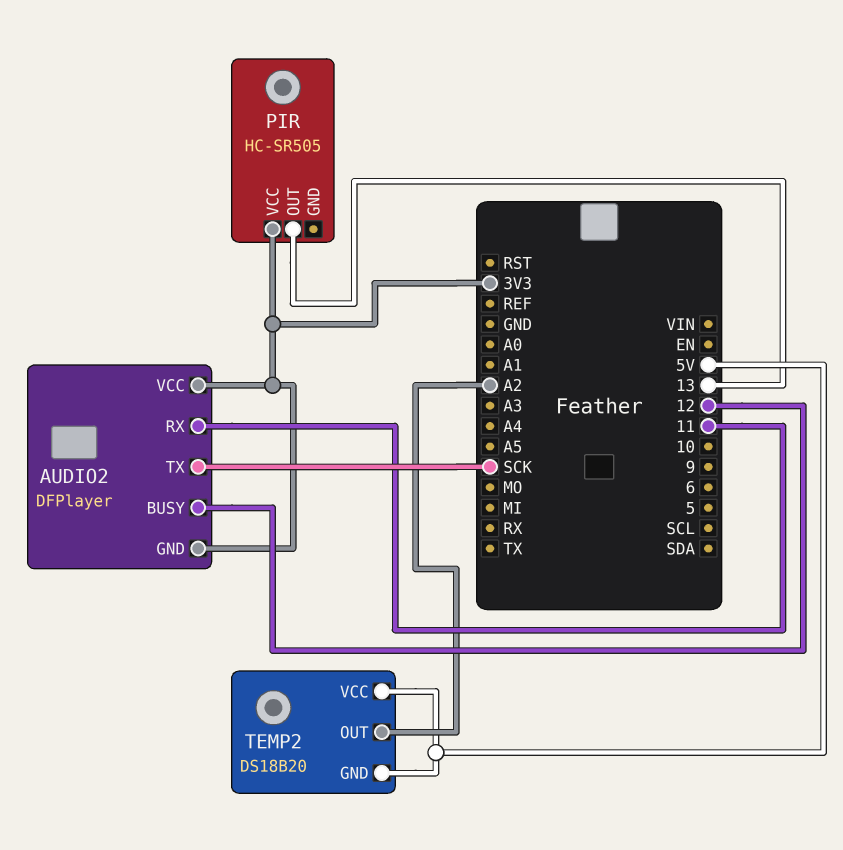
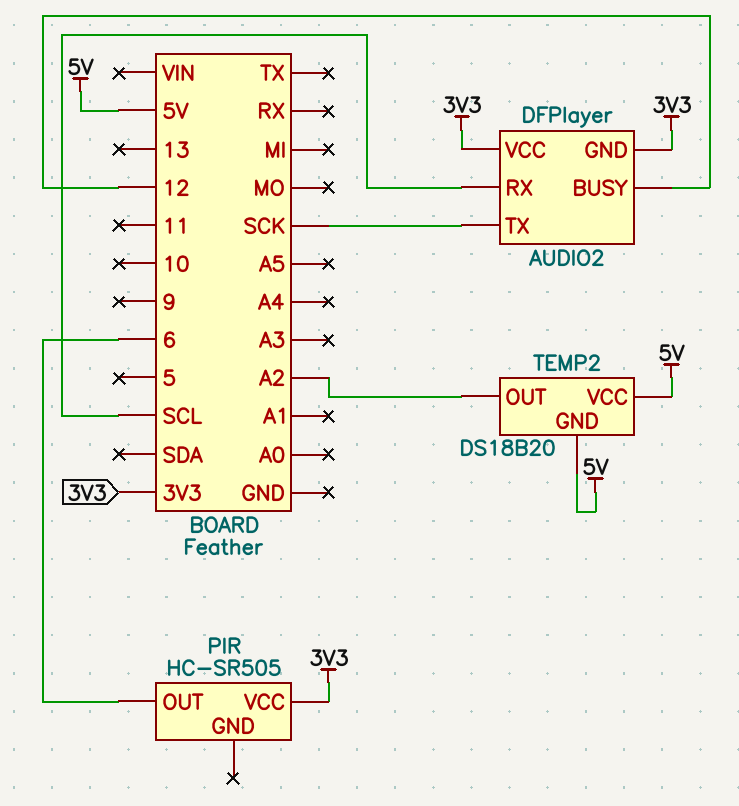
AUDIO2 pin RX: 11 -> SCL
PIR pin OUT: 13 -> 6

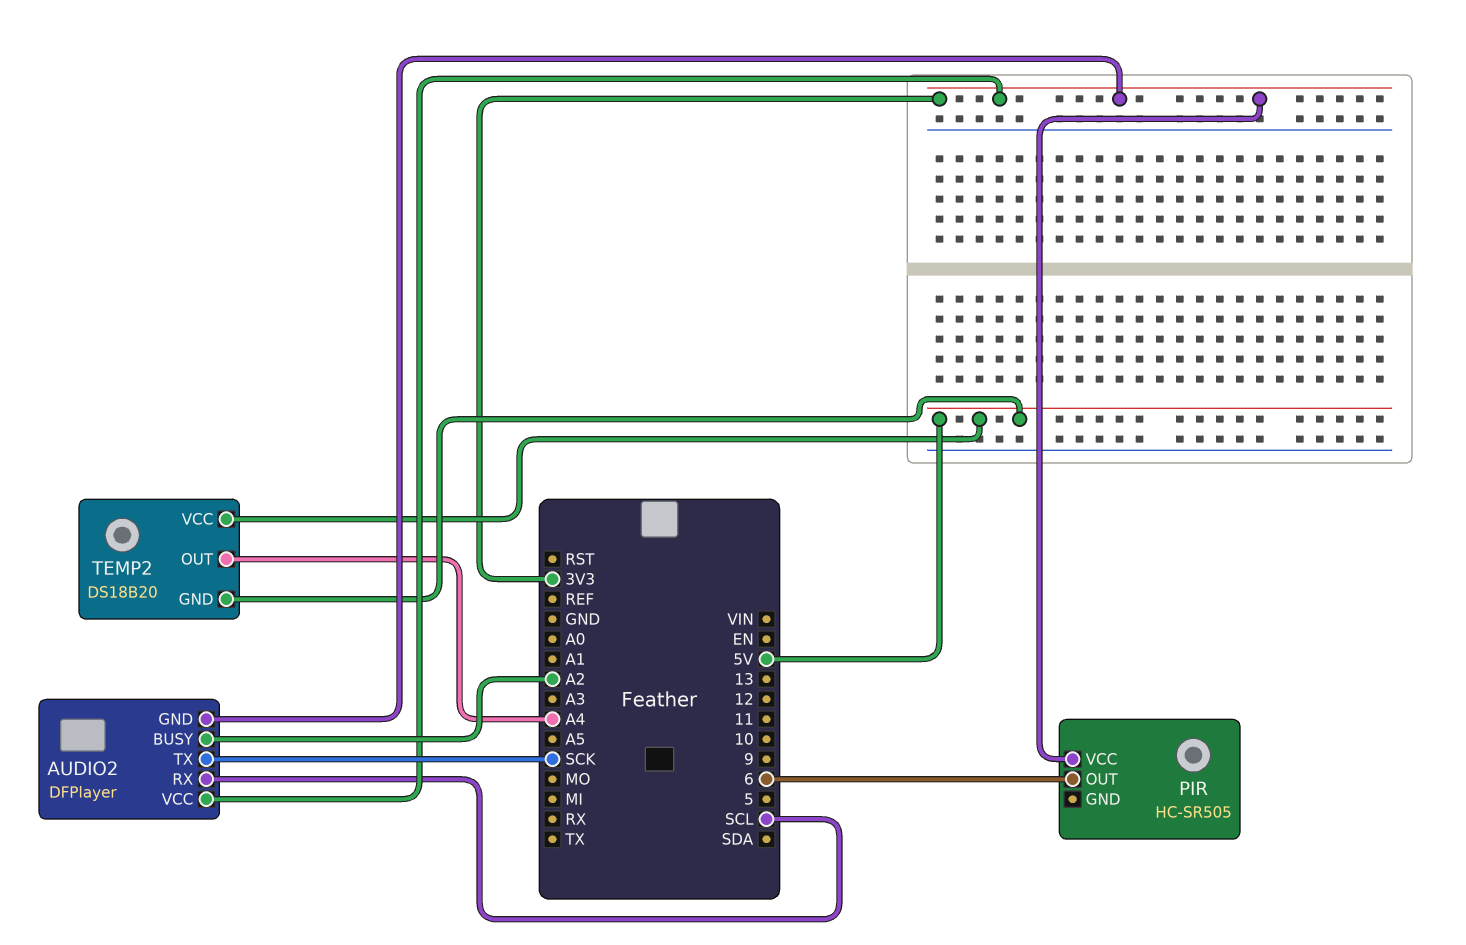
AUDIO2 pin BUSY: 12 -> A2
TEMP2 pin OUT: A2 -> A4

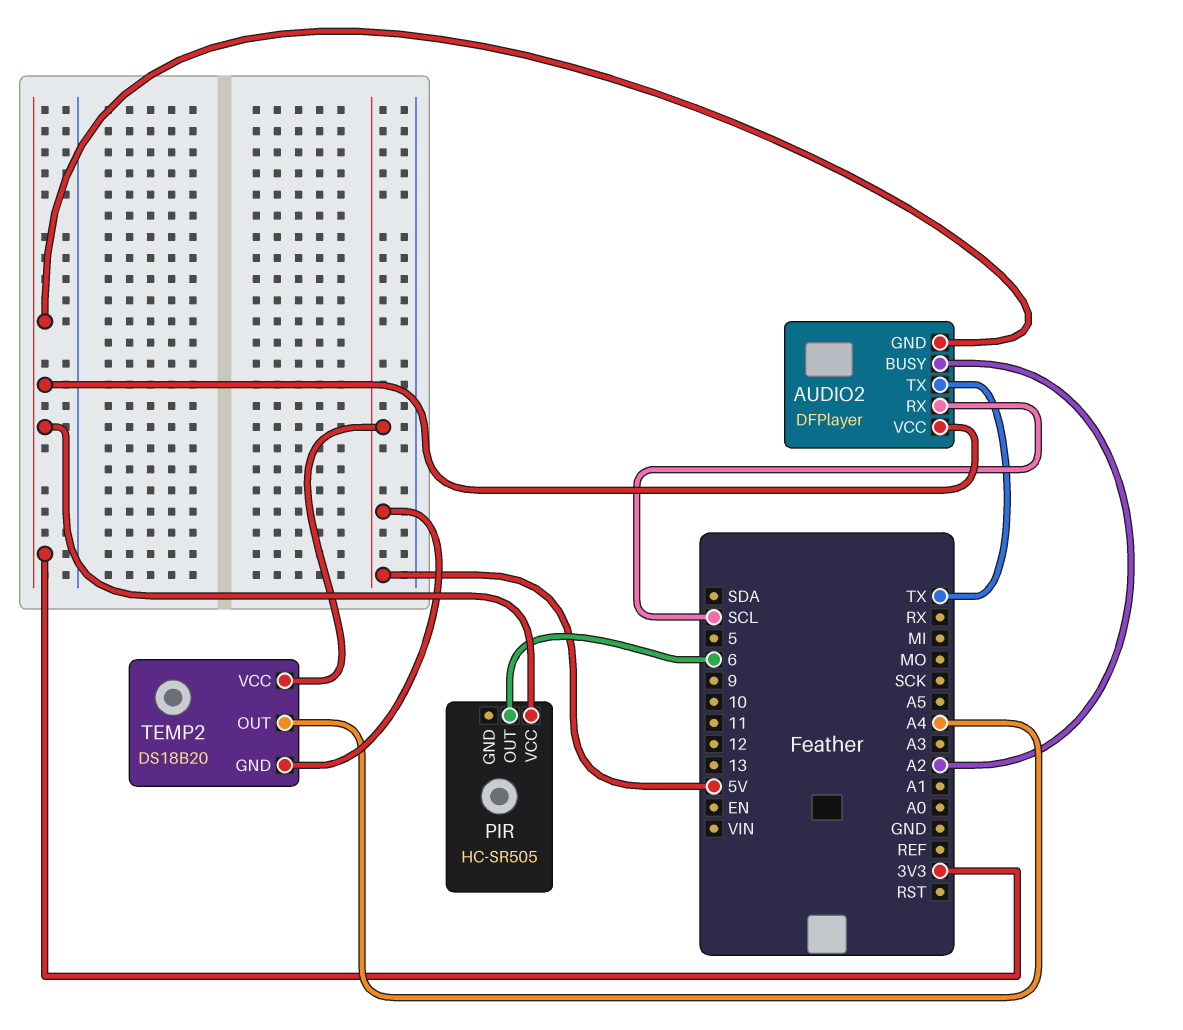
AUDIO2 pin TX: SCK -> TX

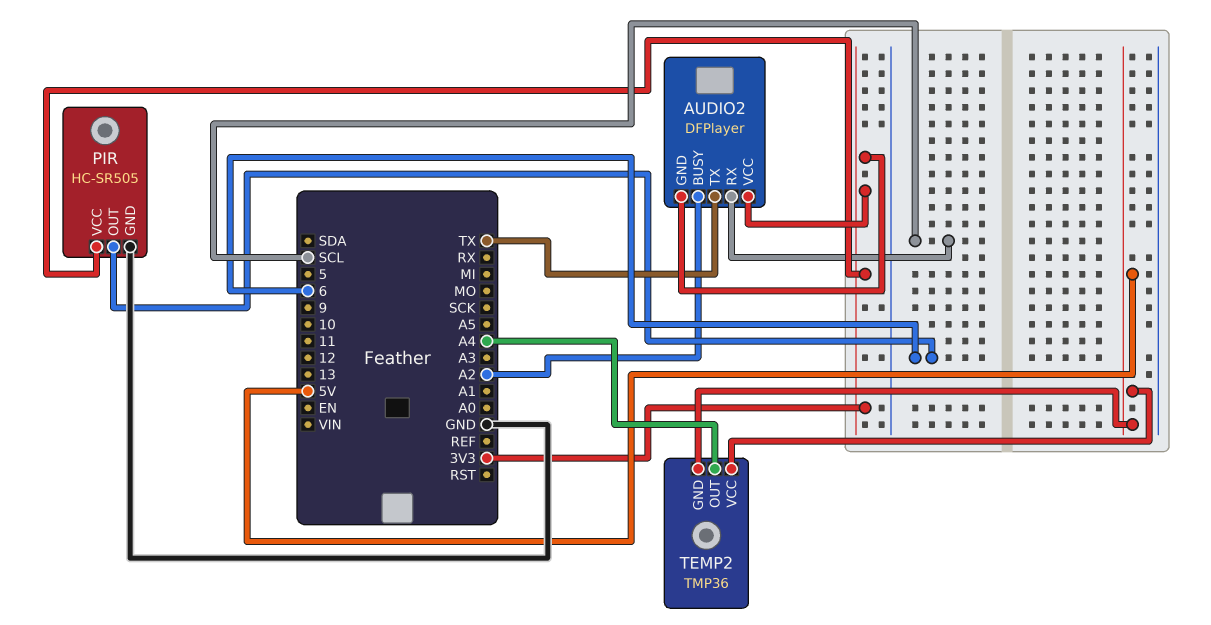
PIR pin GND: none -> GND
TEMP2: DS18B20 -> TMP36

